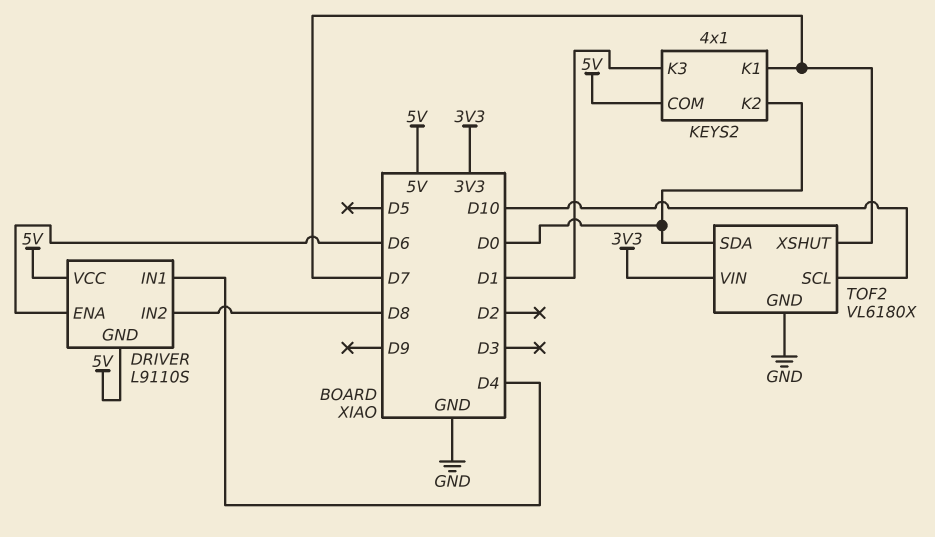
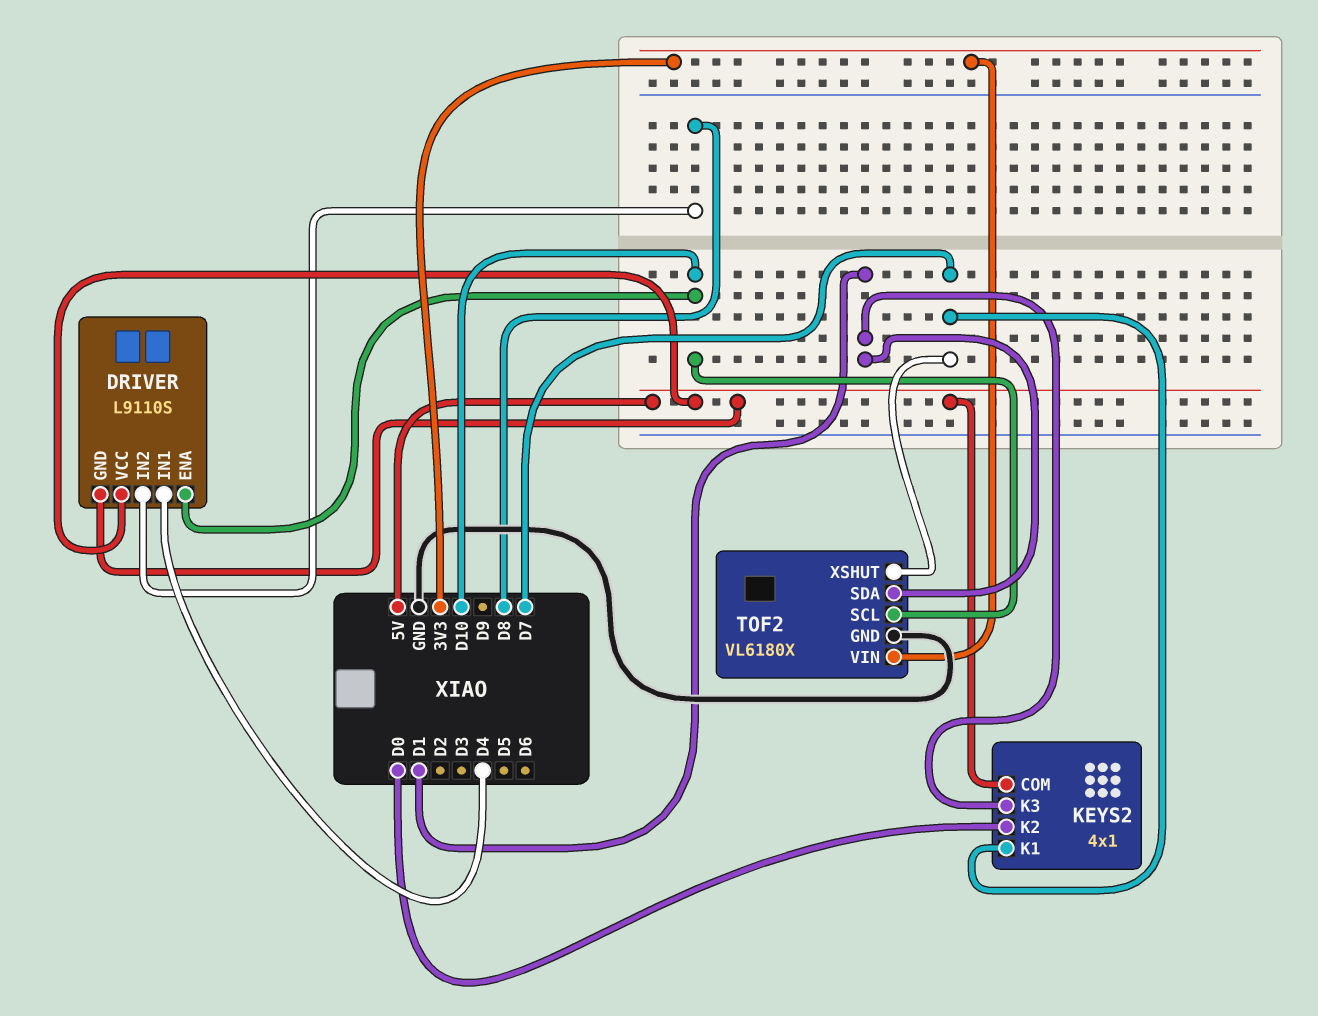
DRIVER pin ENA: D6 -> D10
TOF2 pin SDA: D0 -> D1

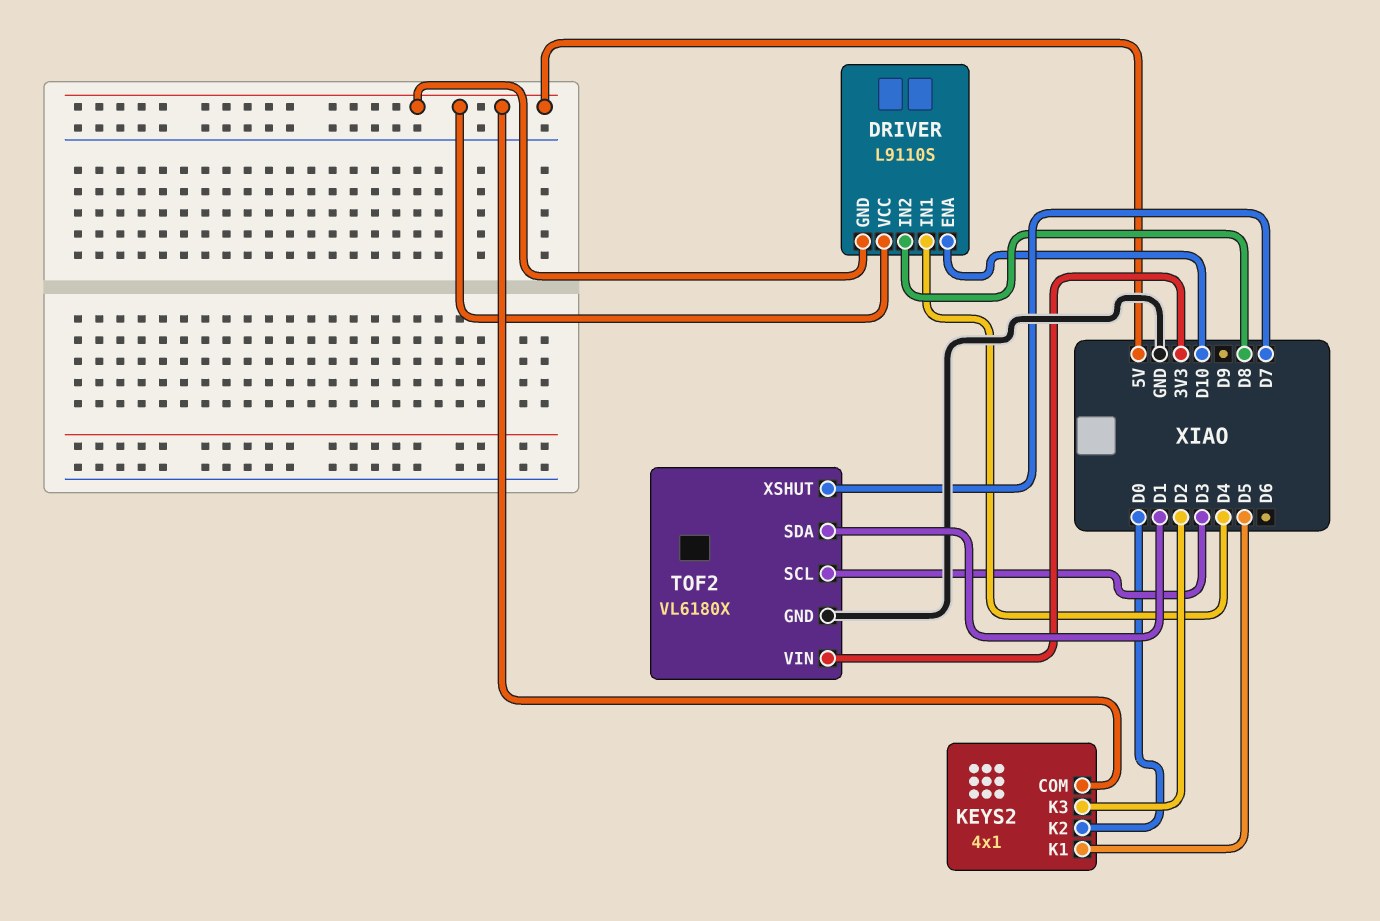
KEYS2 pin K1: D7 -> D5
KEYS2 pin K3: D1 -> D2
TOF2 pin SCL: D10 -> D3

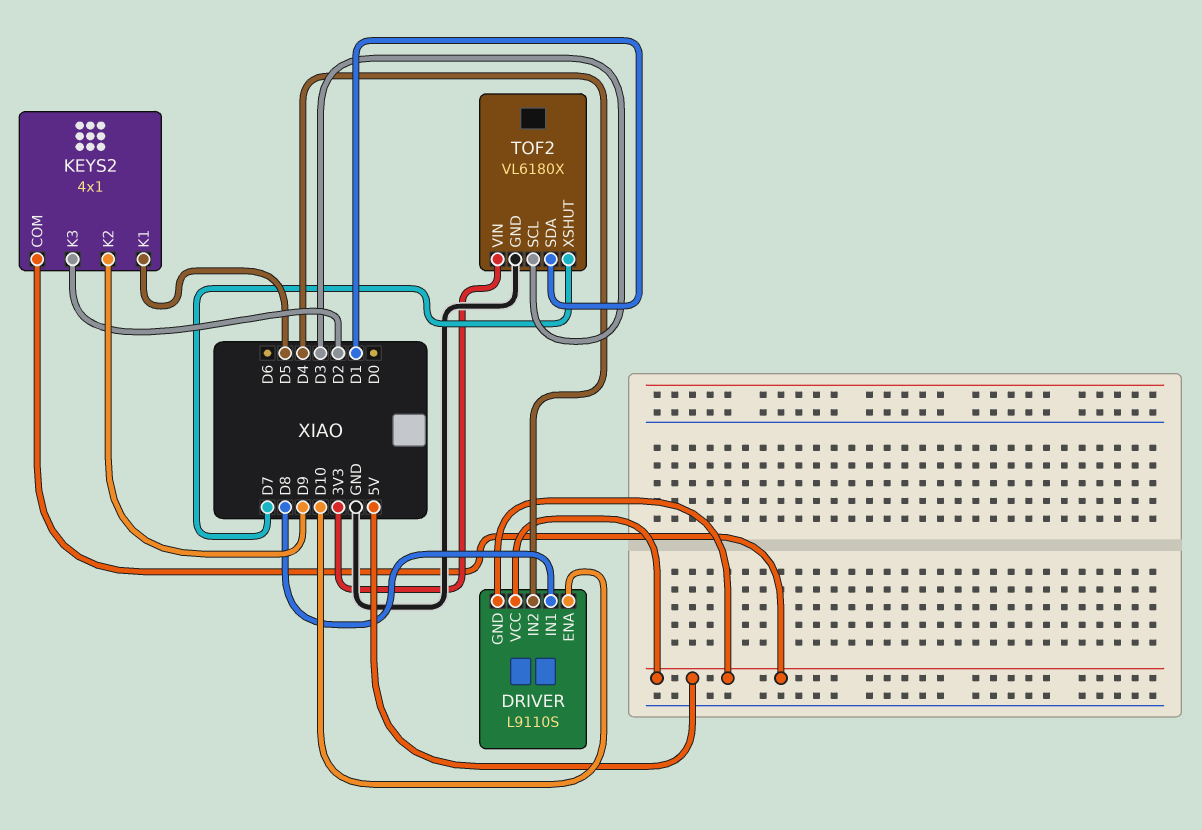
DRIVER pin IN1: D4 -> D8
DRIVER pin IN2: D8 -> D4
KEYS2 pin K2: D0 -> D9

